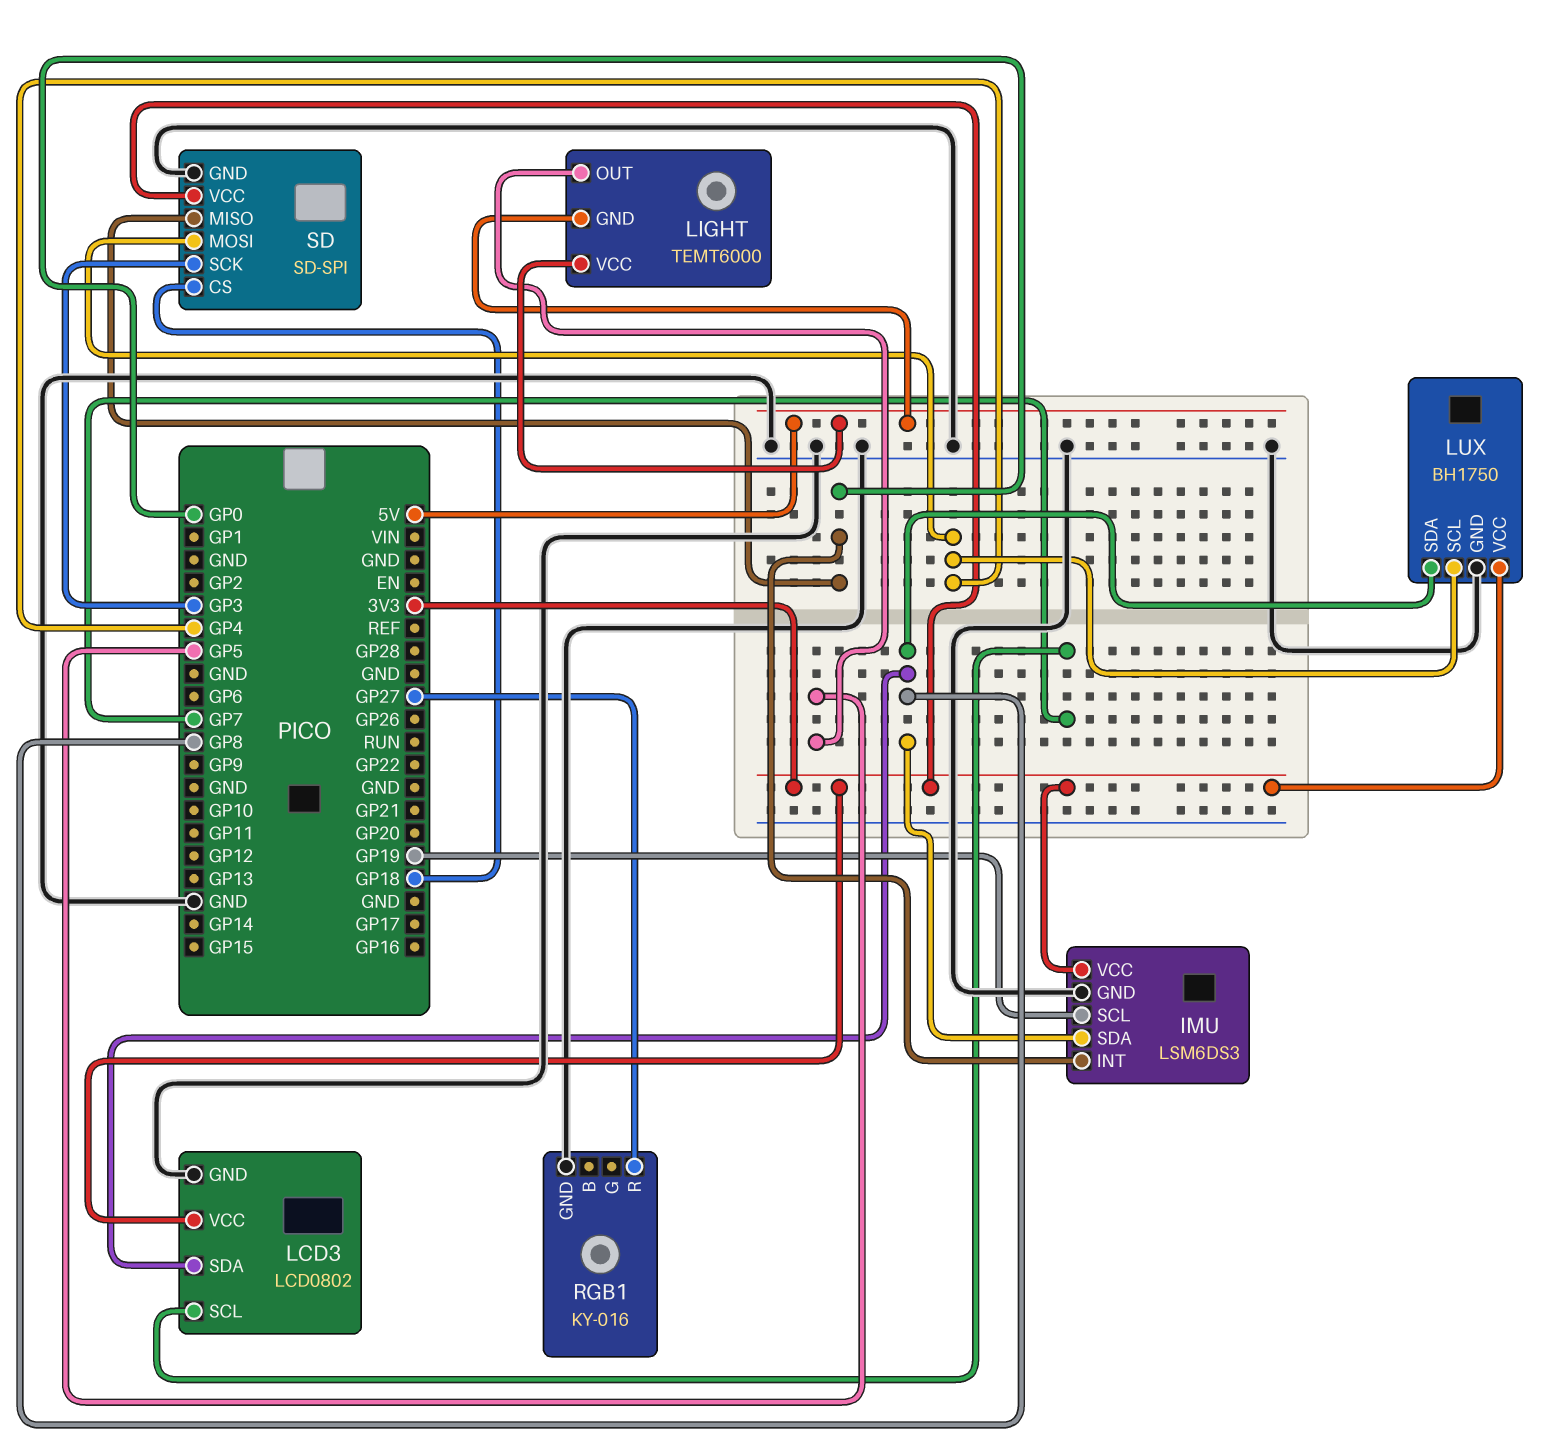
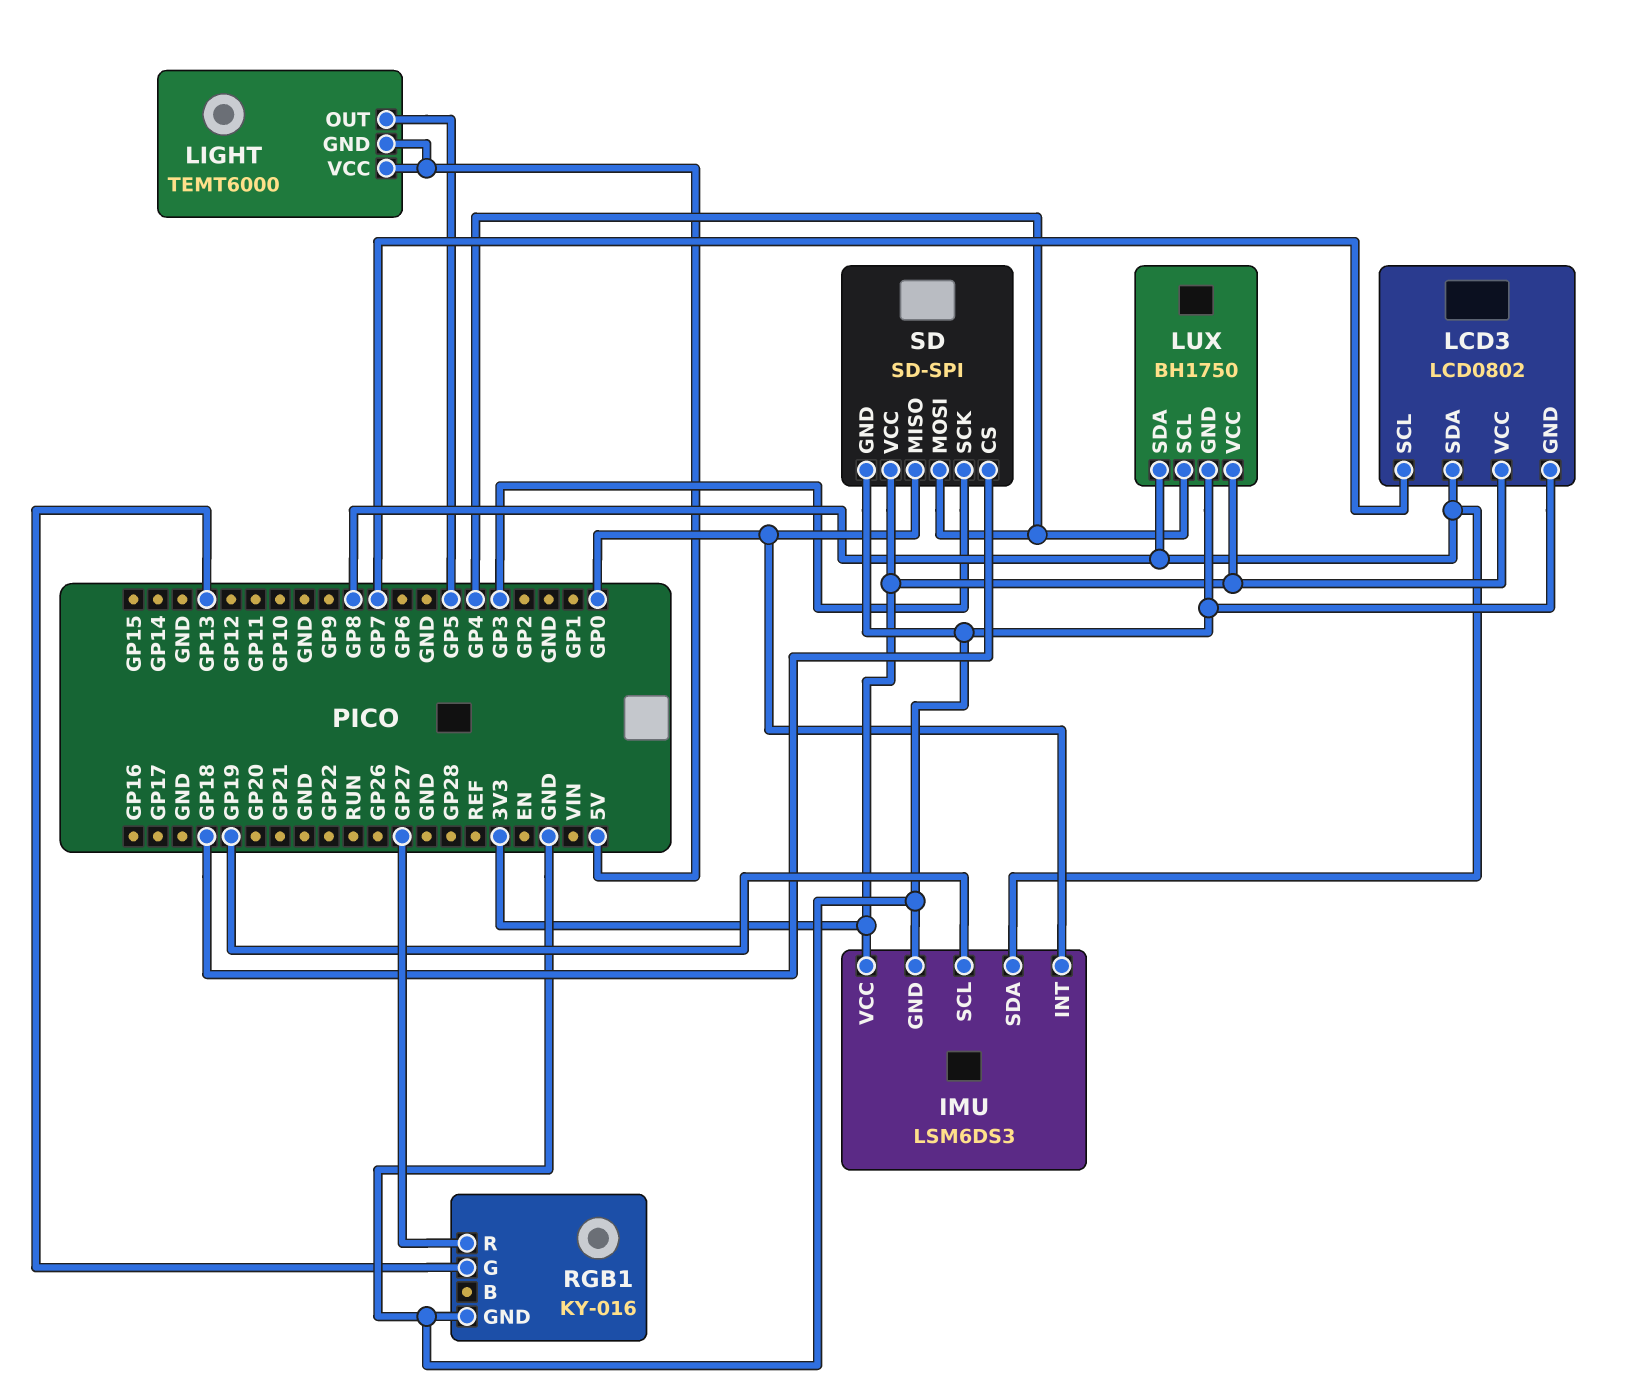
RGB1 pin G: none -> GP13

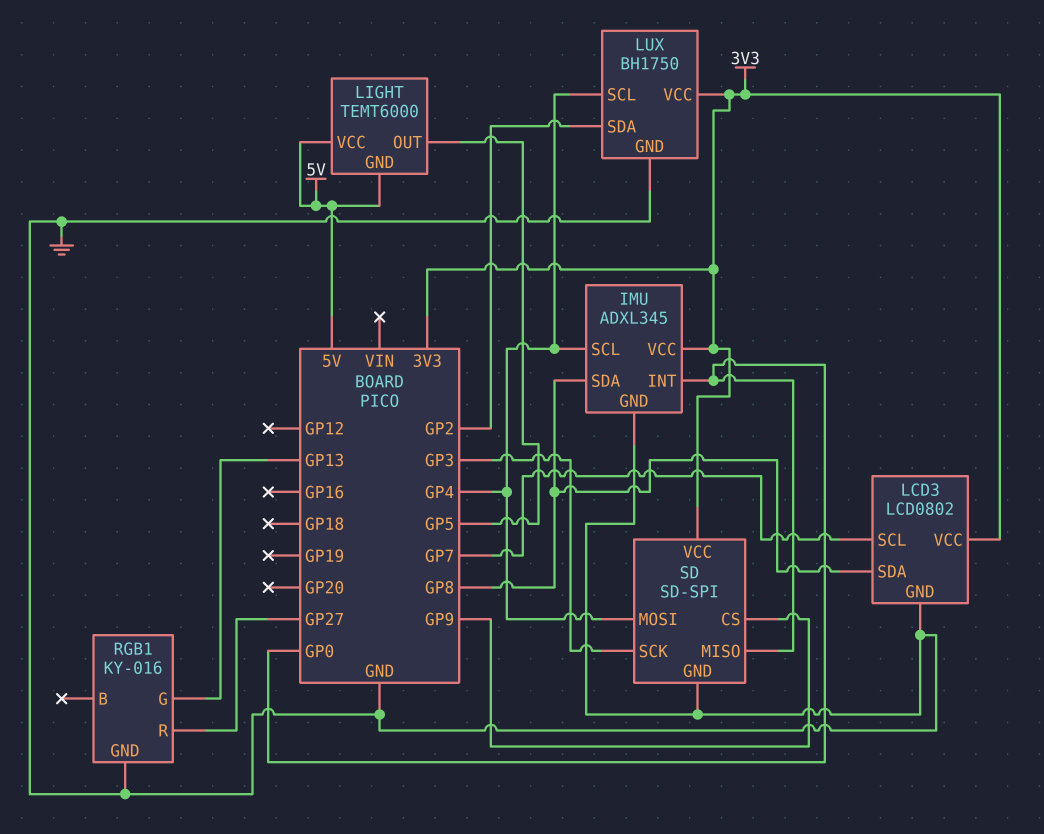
IMU: LSM6DS3 -> ADXL345
IMU pin SCL: GP19 -> GP4
LUX pin SDA: GP8 -> GP2
SD pin CS: GP18 -> GP9

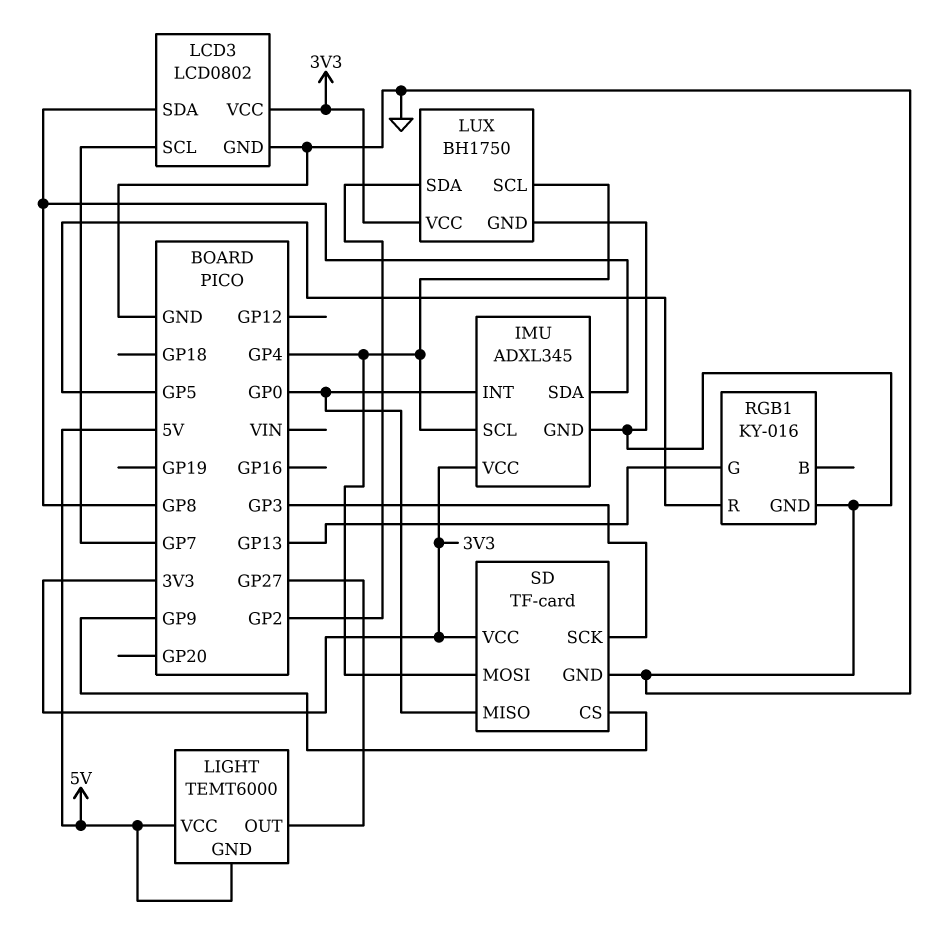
LIGHT pin OUT: GP5 -> GP27
RGB1 pin R: GP27 -> GP5
SD: SD-SPI -> TF-card

